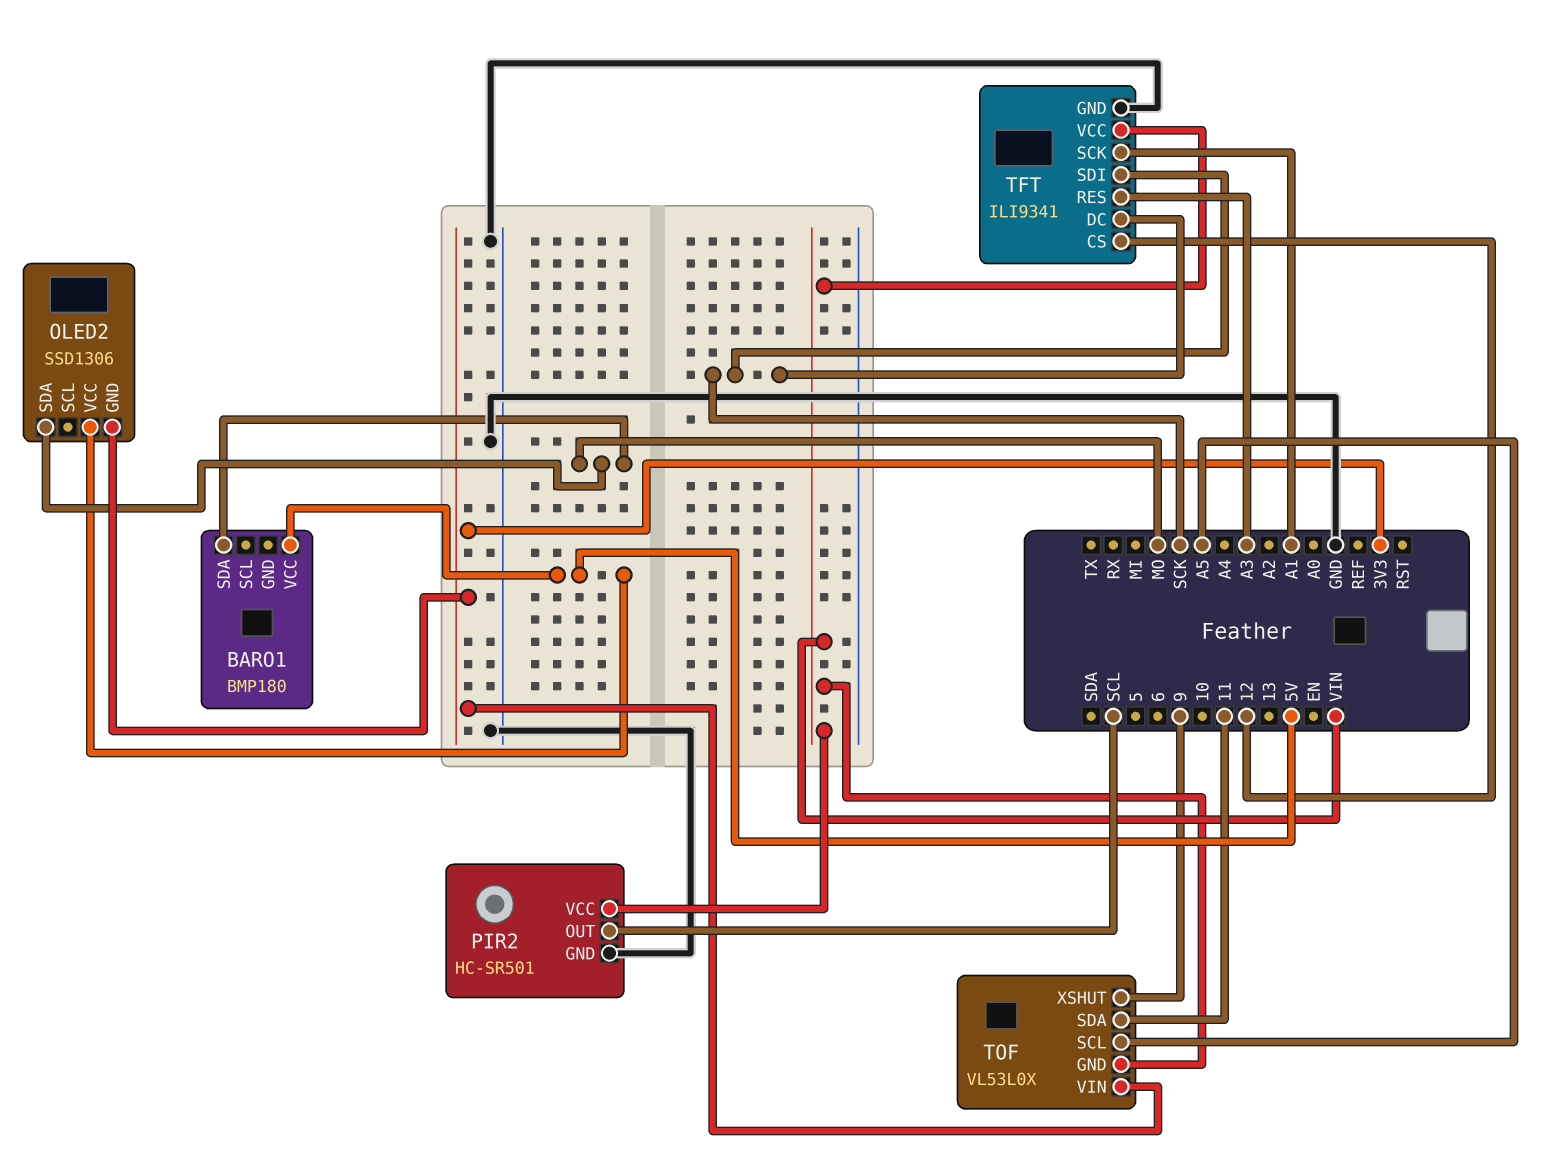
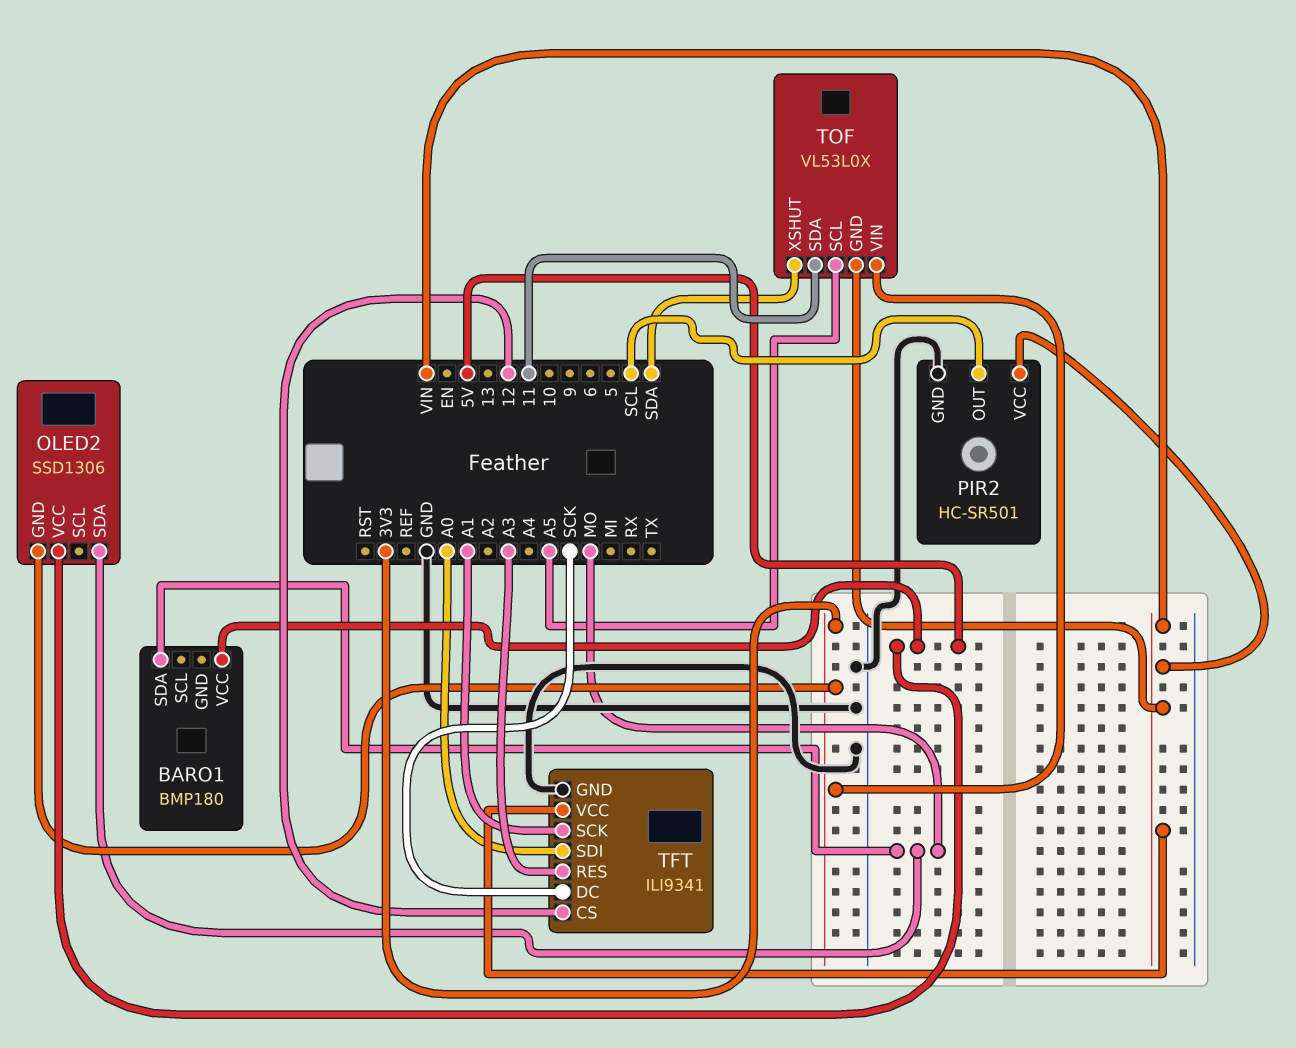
TFT pin SDI: SCK -> A0
TOF pin XSHUT: 9 -> SDA

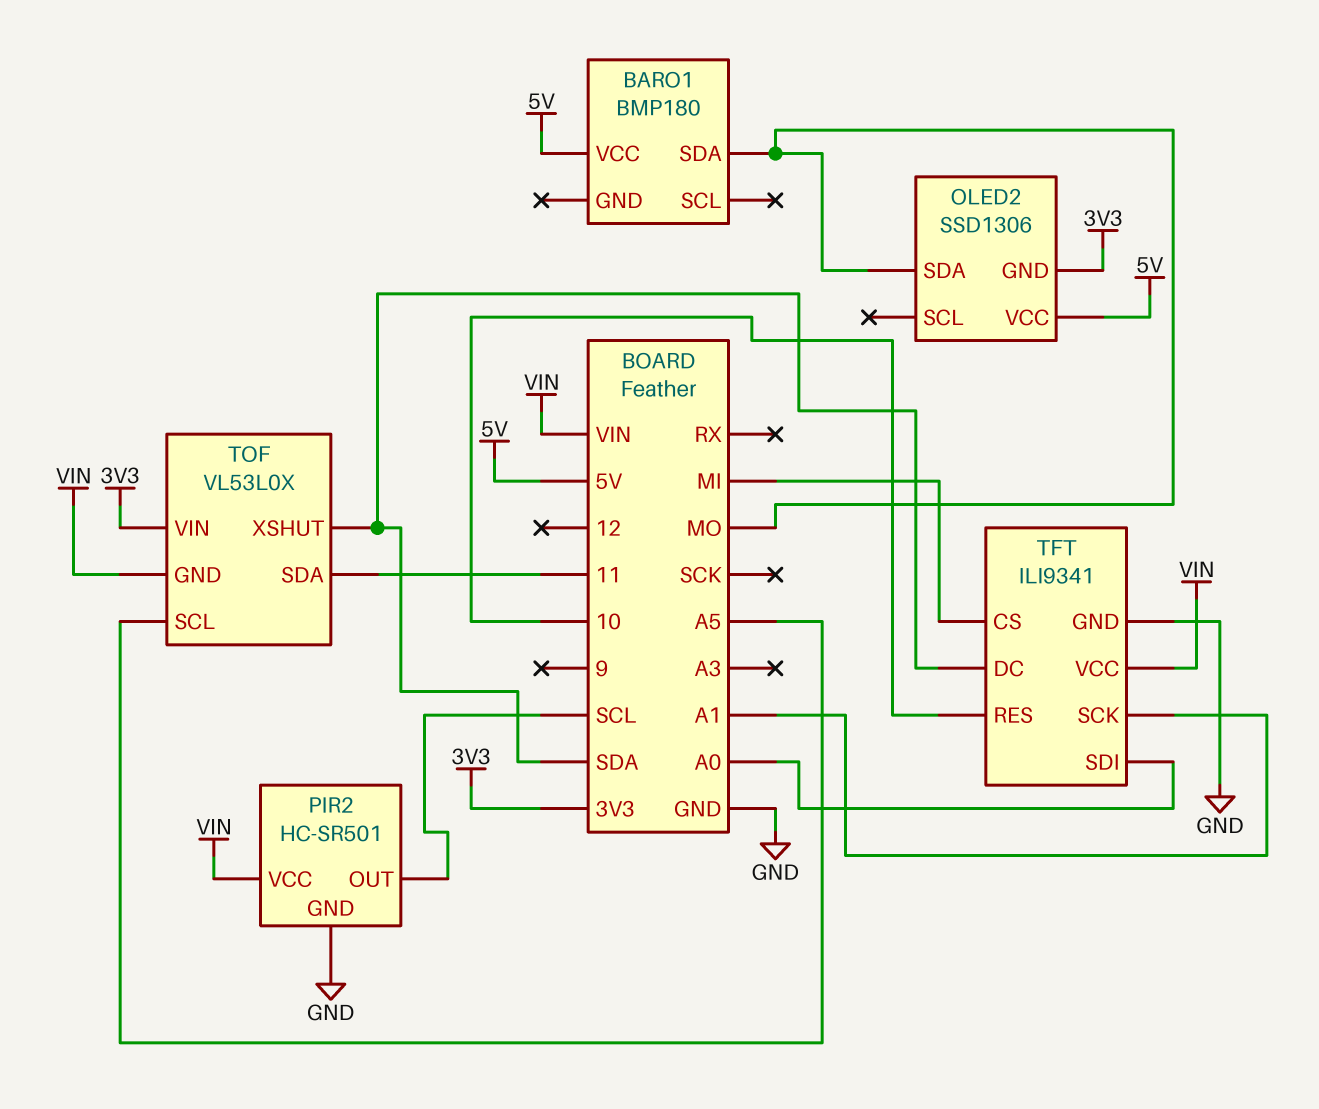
TFT pin CS: 12 -> MI
TFT pin DC: SCK -> SDA
TFT pin RES: A3 -> 10

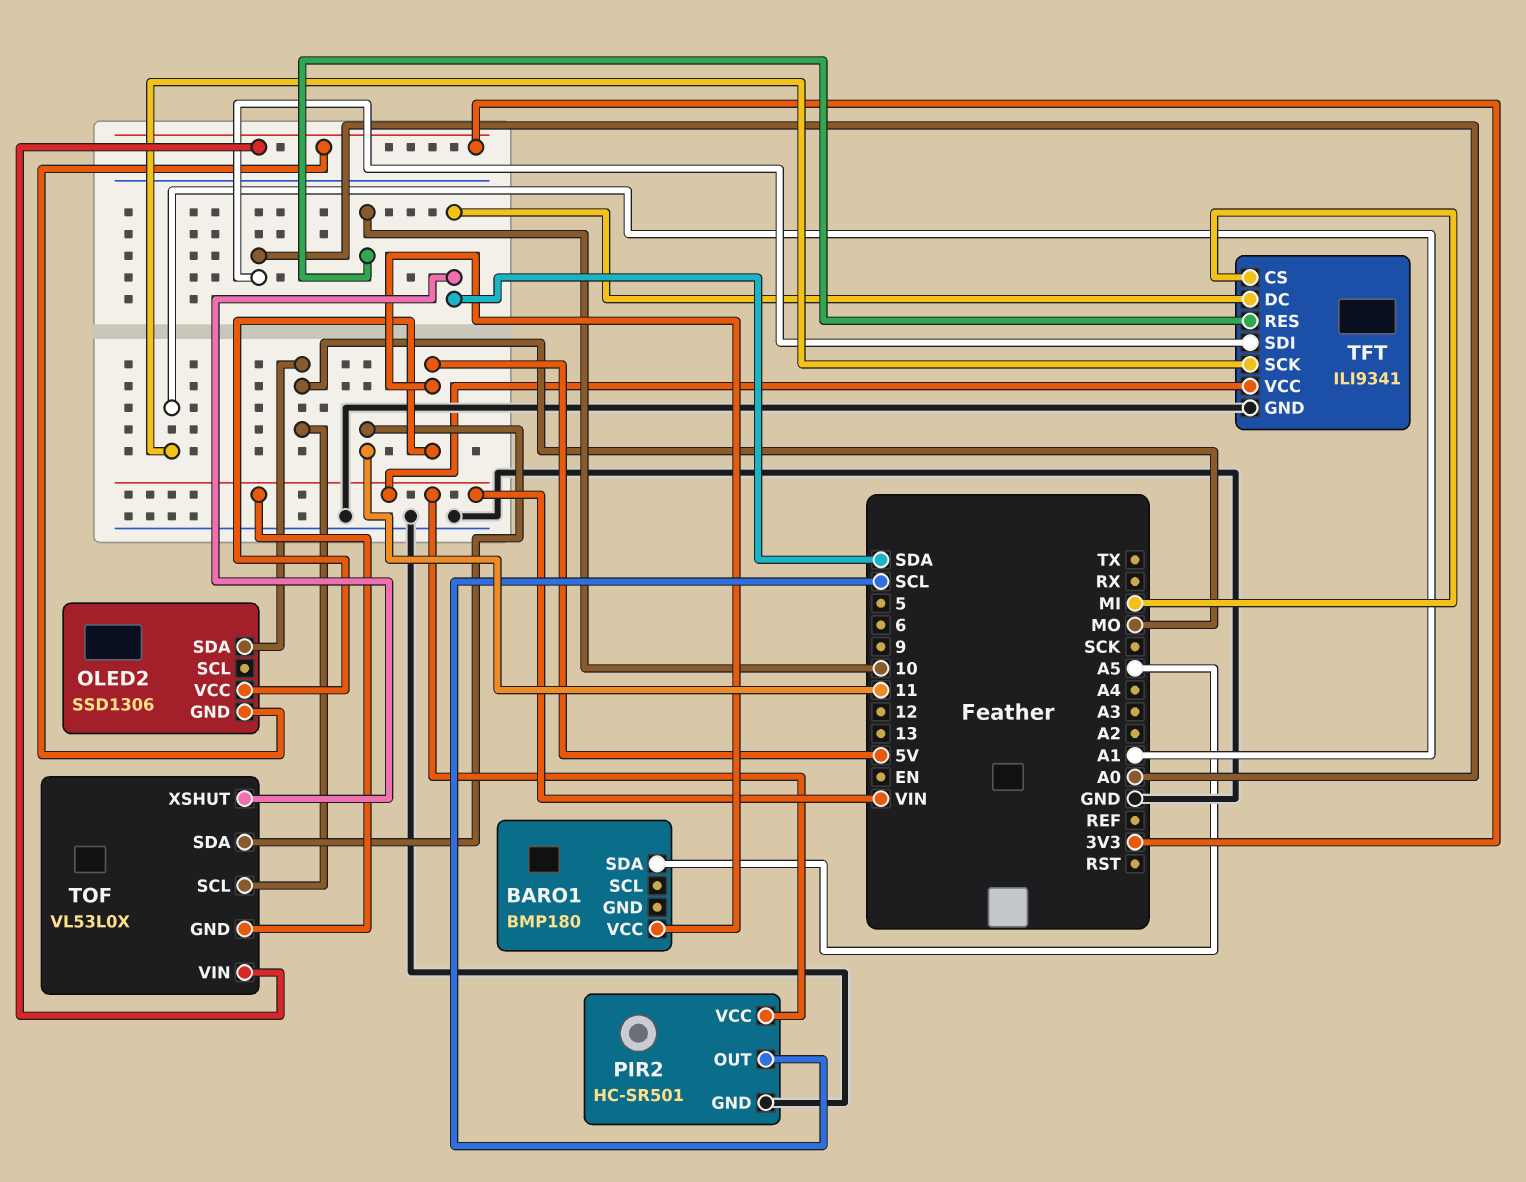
BARO1 pin SDA: MO -> A5
TOF pin SCL: A5 -> MO

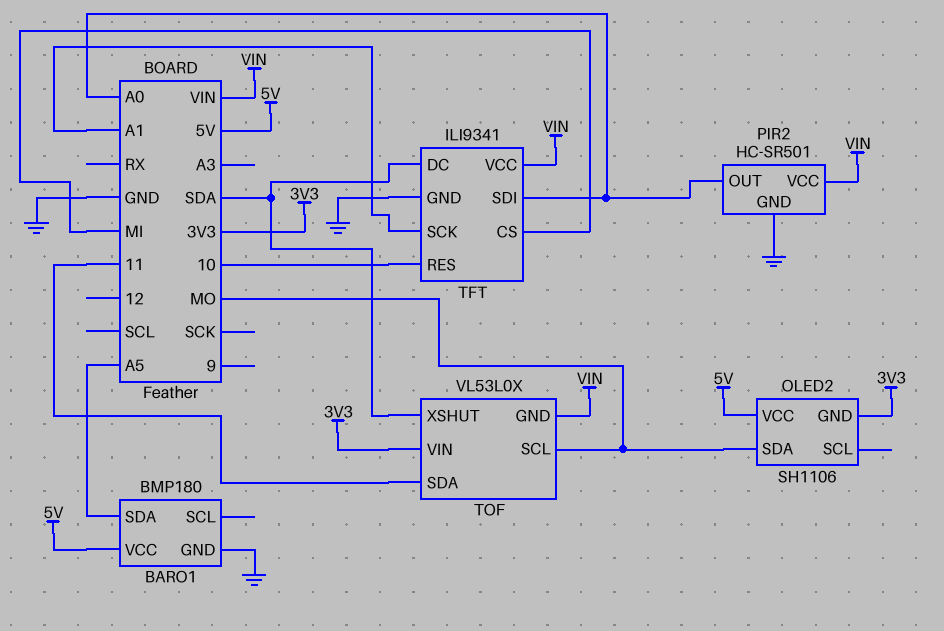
BARO1 pin GND: none -> GND
OLED2: SSD1306 -> SH1106
PIR2 pin OUT: SCL -> A0

